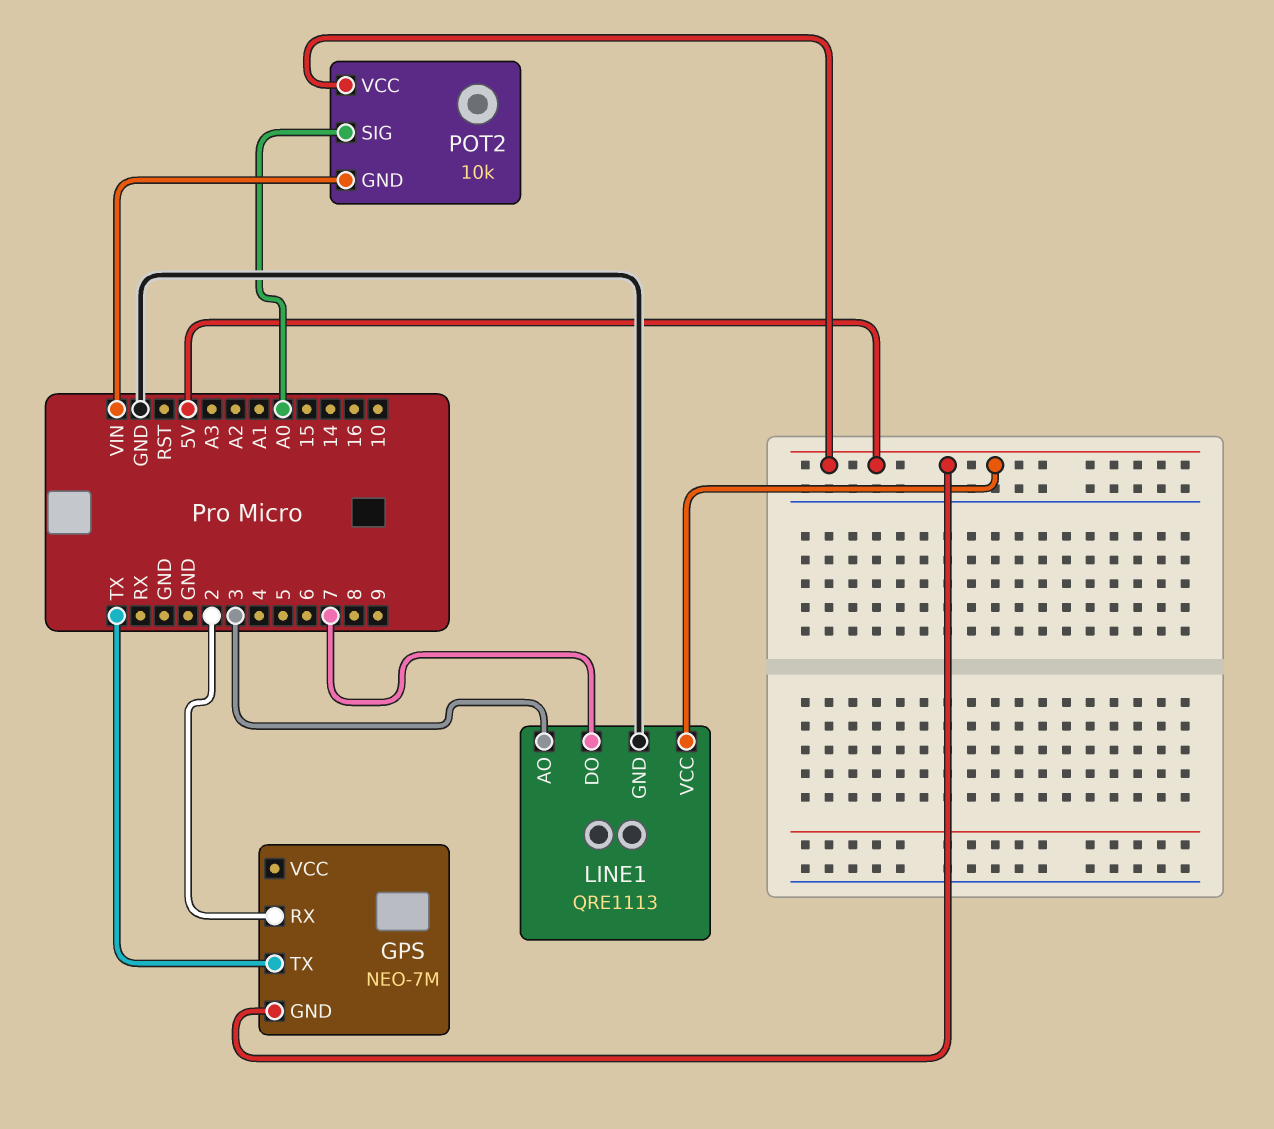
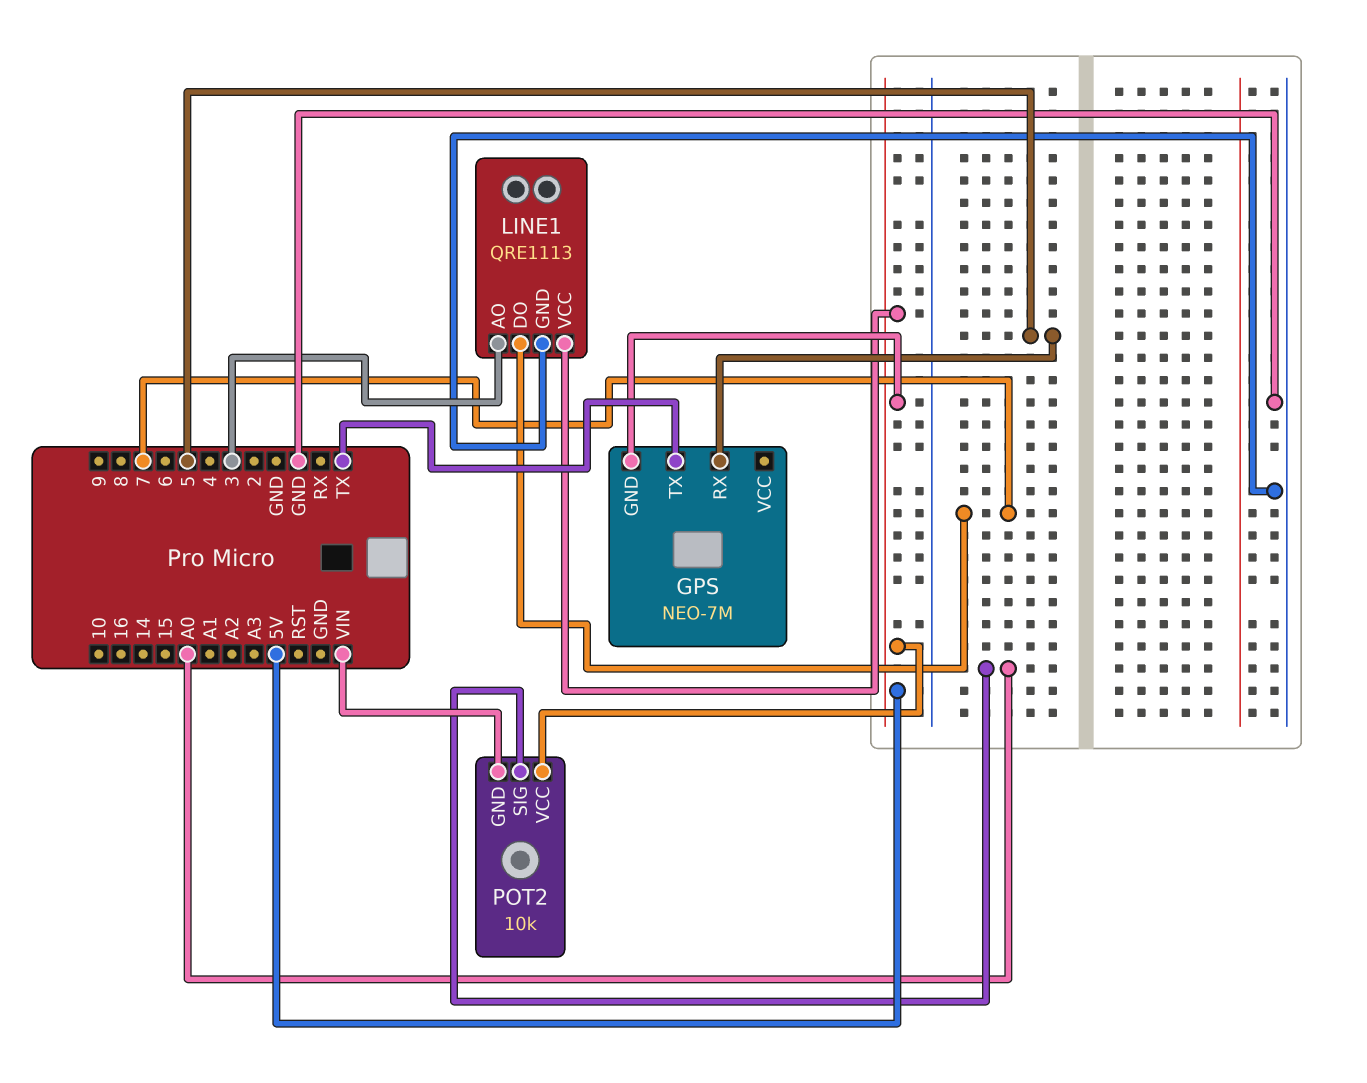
GPS pin RX: 2 -> 5

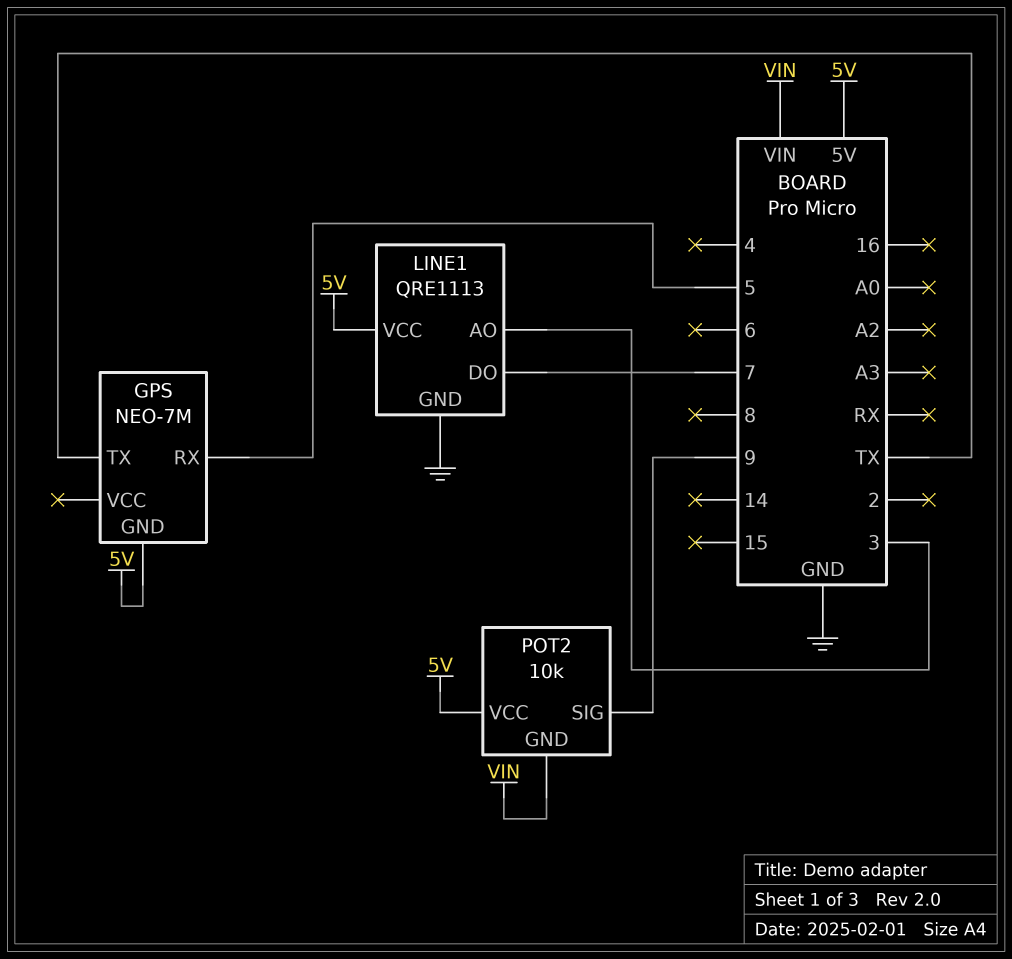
POT2 pin SIG: A0 -> 9

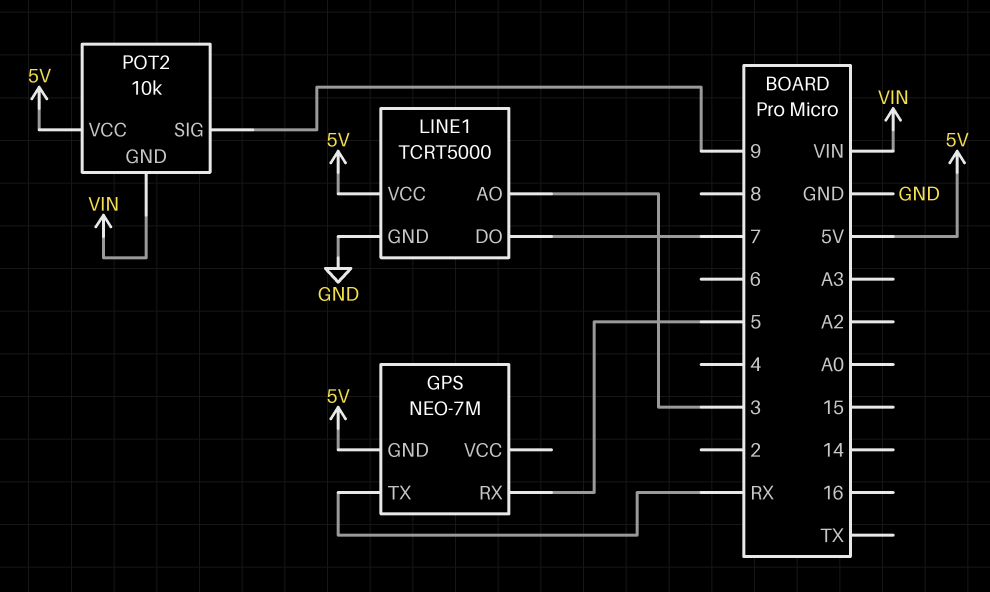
GPS pin TX: TX -> RX
LINE1: QRE1113 -> TCRT5000

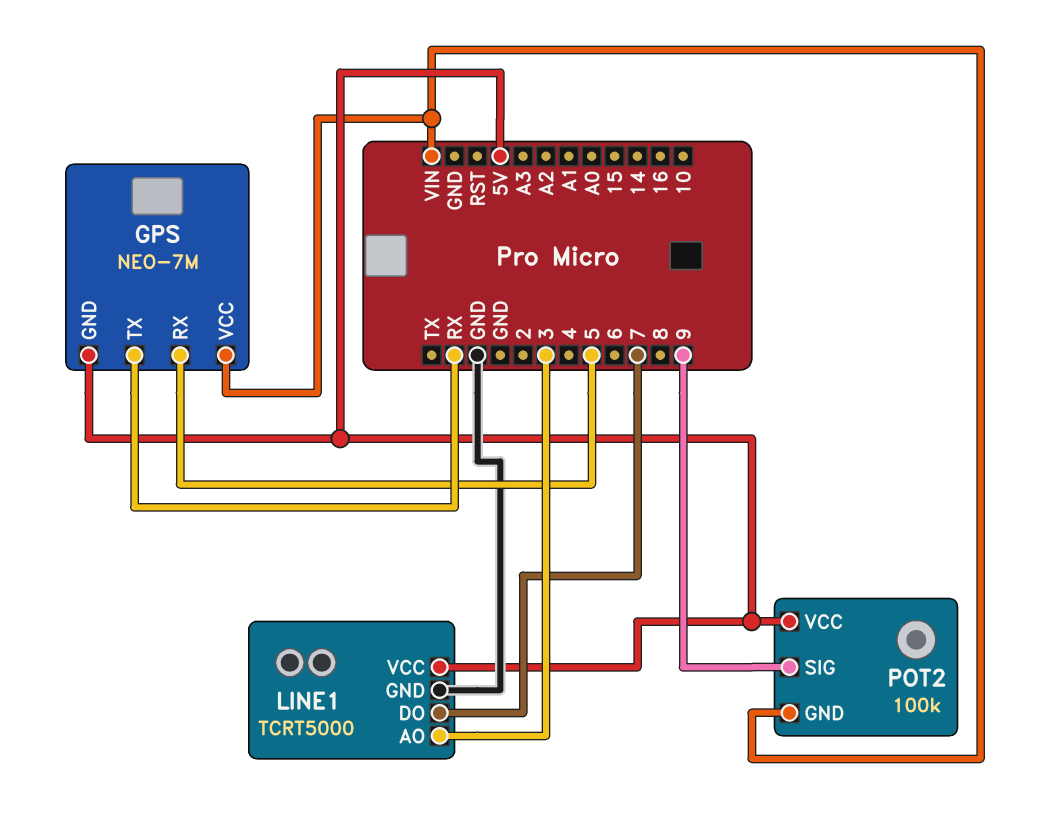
GPS pin VCC: none -> VIN
POT2: 10k -> 100k

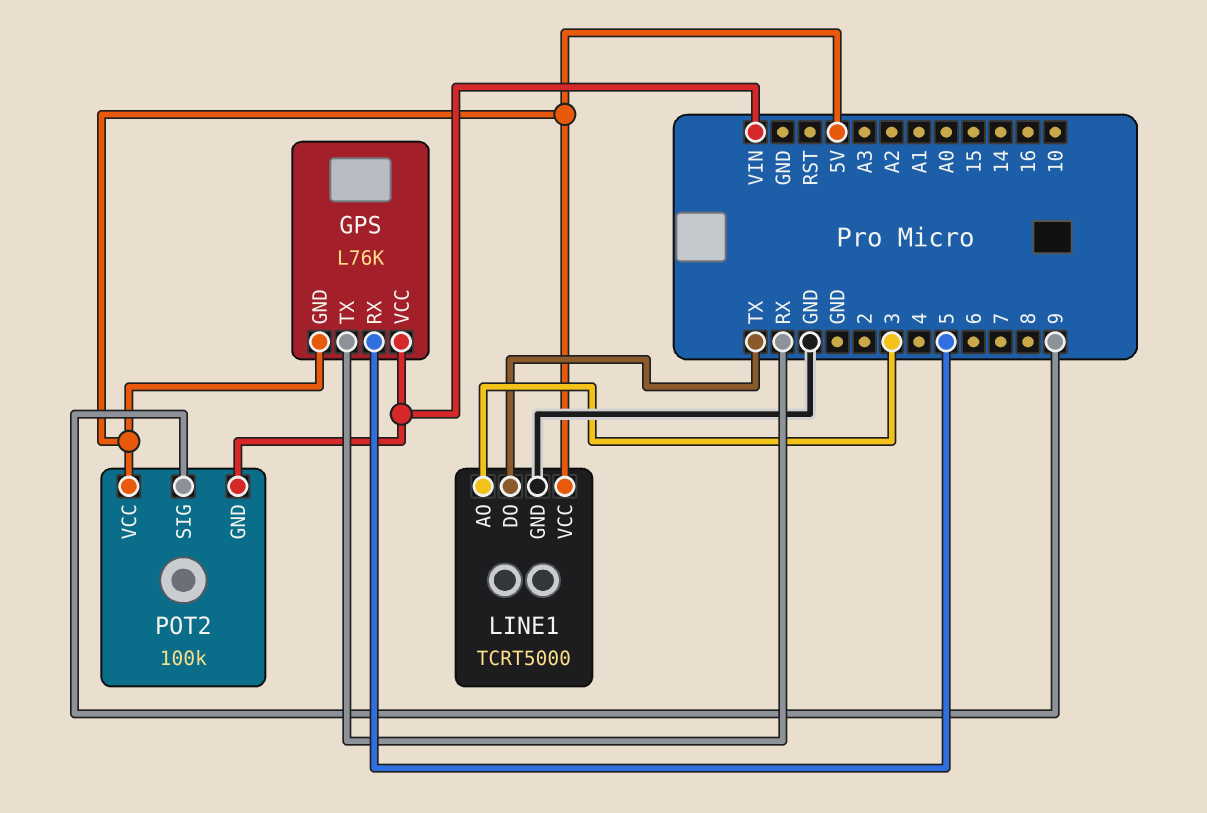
GPS: NEO-7M -> L76K
LINE1 pin DO: 7 -> TX

